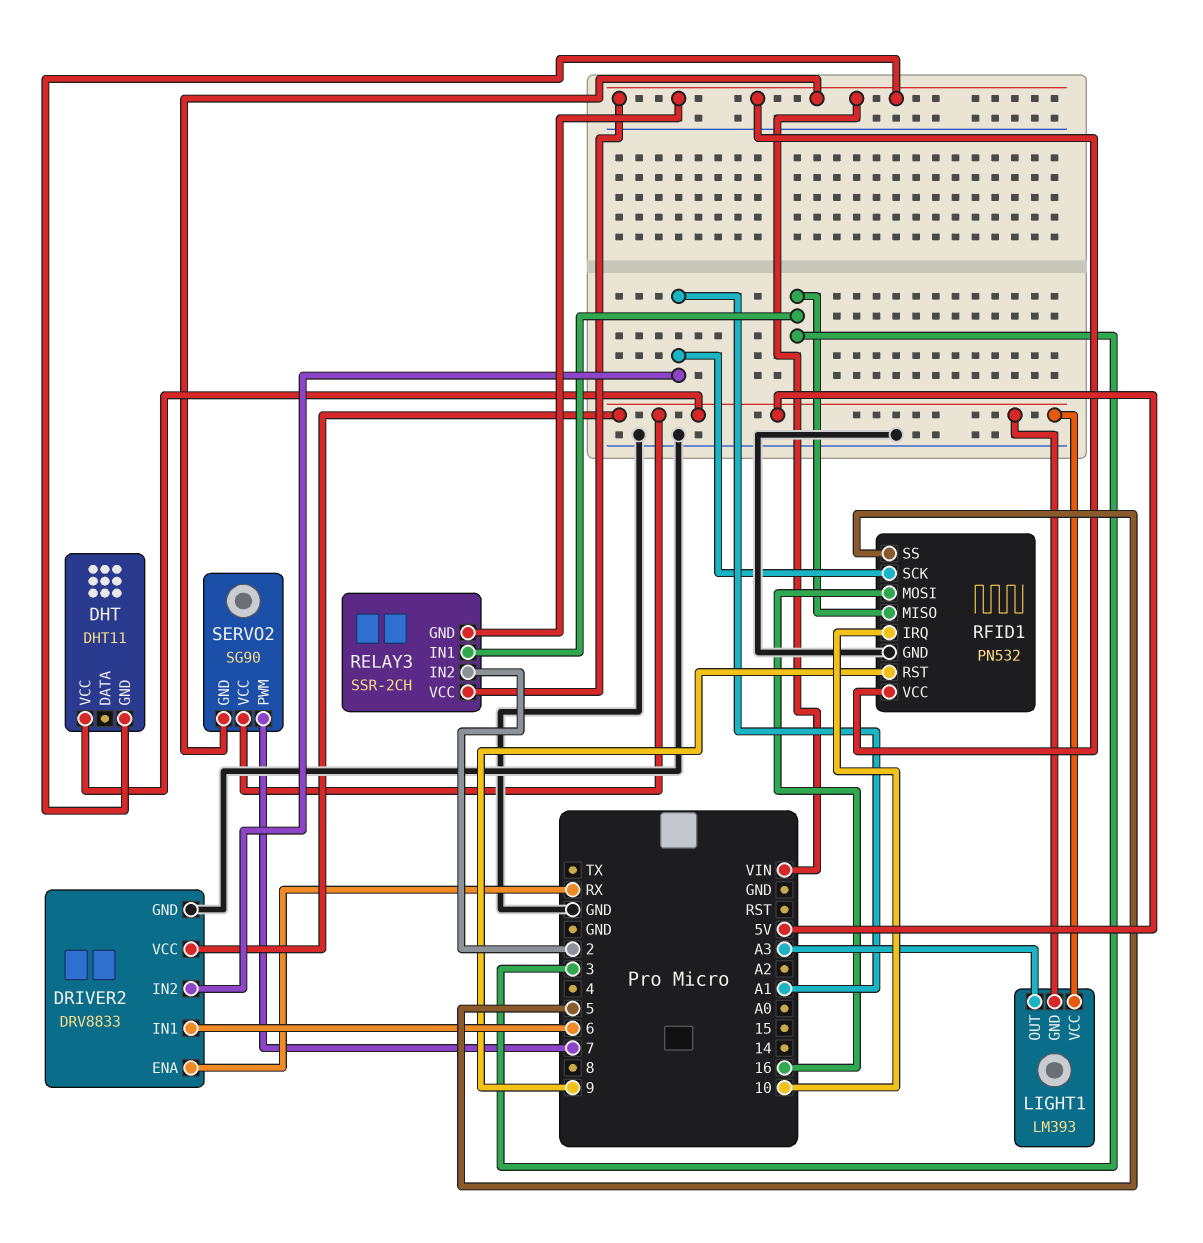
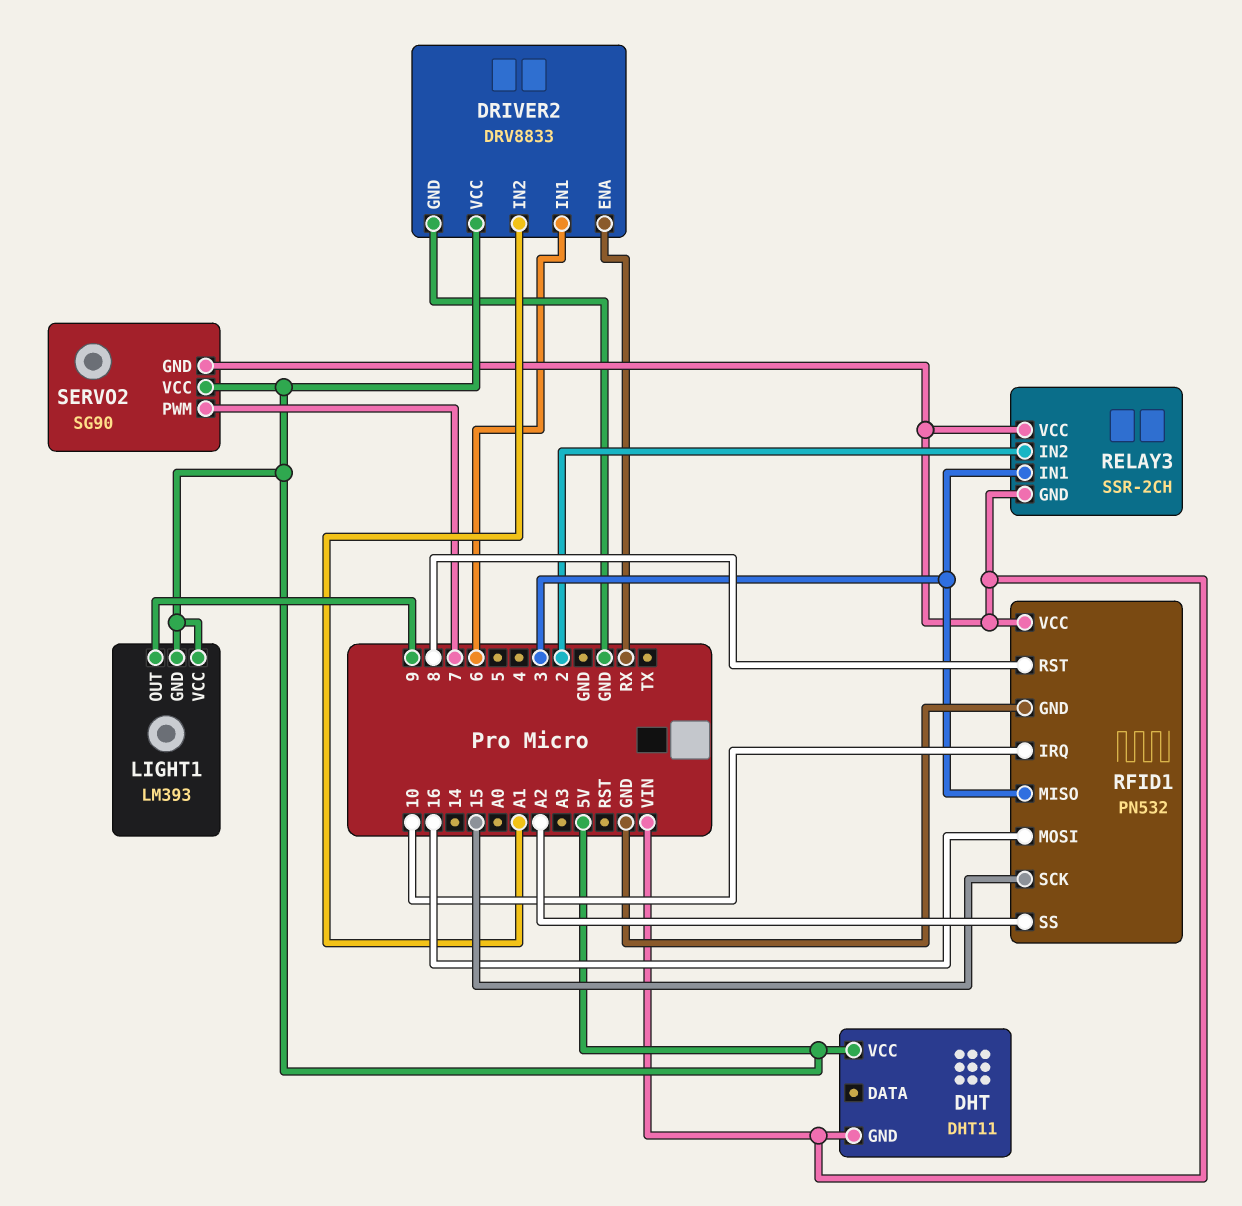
LIGHT1 pin OUT: A3 -> 9
RFID1 pin RST: 9 -> 8
RFID1 pin SCK: A1 -> 15
RFID1 pin SS: 5 -> A2

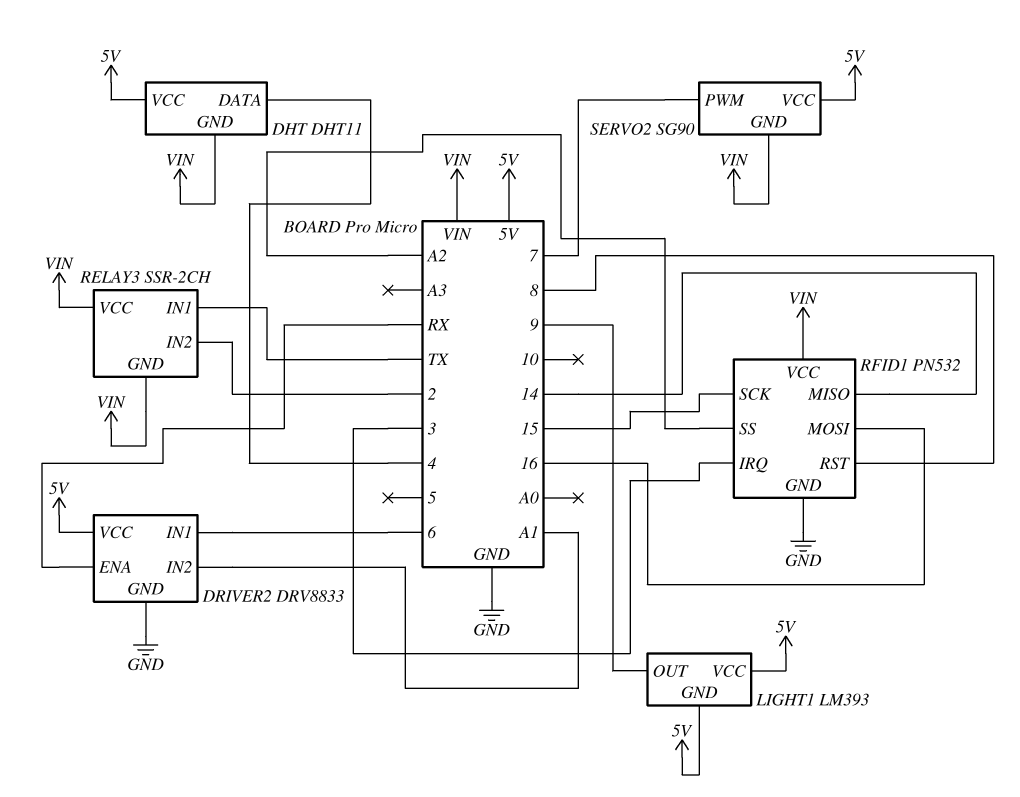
DHT pin DATA: none -> 4
RELAY3 pin IN1: 3 -> TX
RFID1 pin IRQ: 10 -> 3
RFID1 pin MISO: 3 -> 14

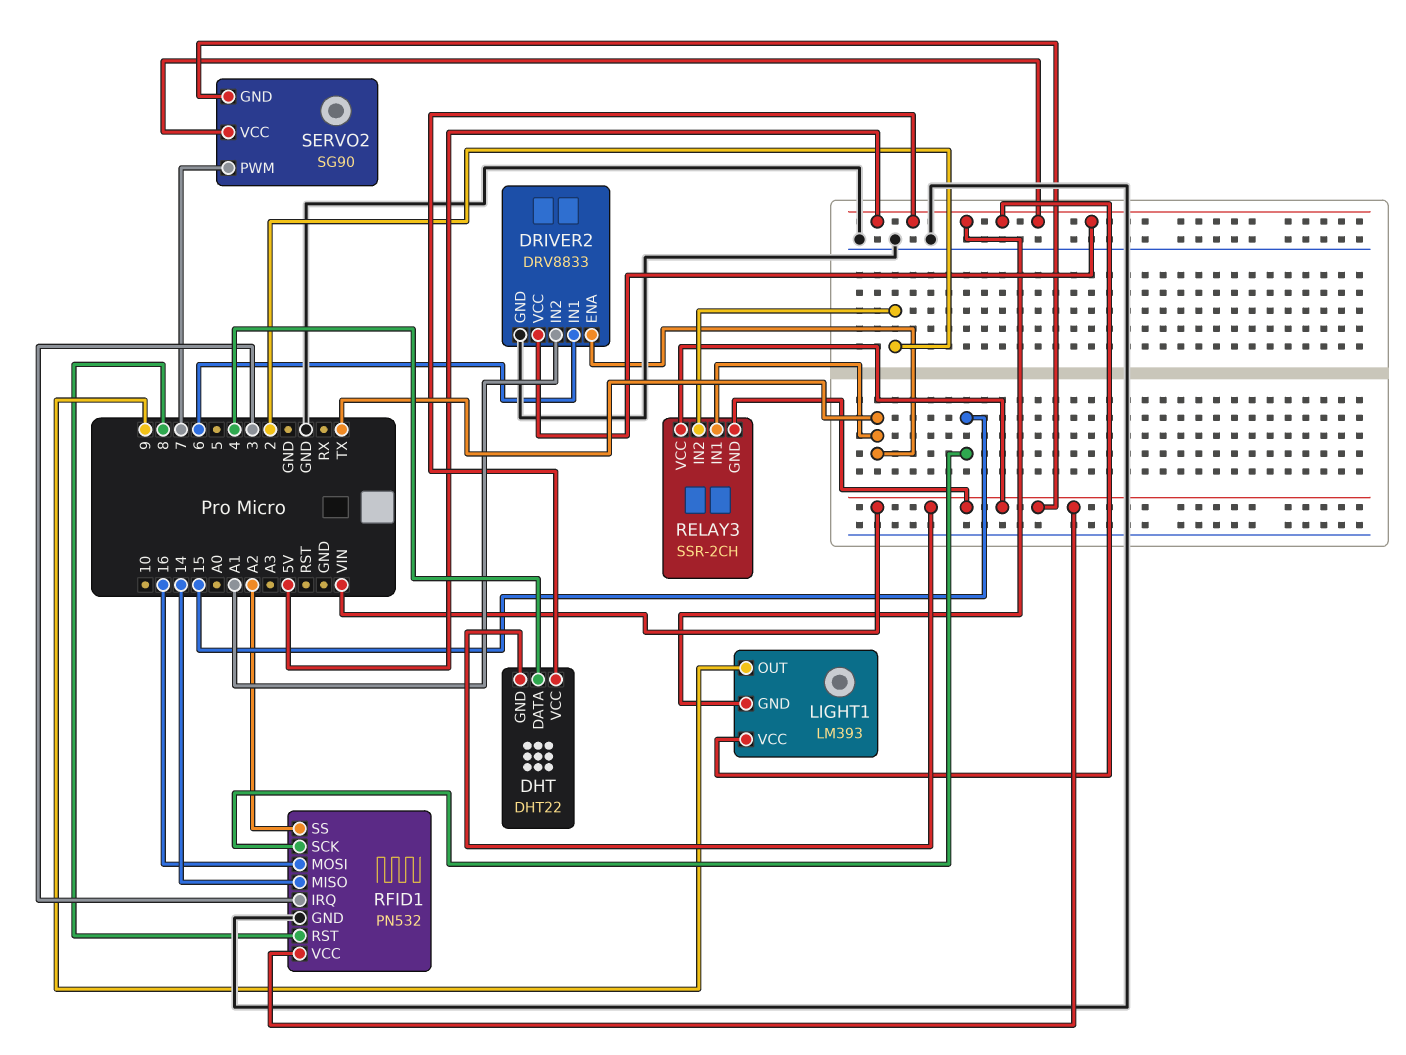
DHT: DHT11 -> DHT22
DRIVER2 pin ENA: RX -> TX

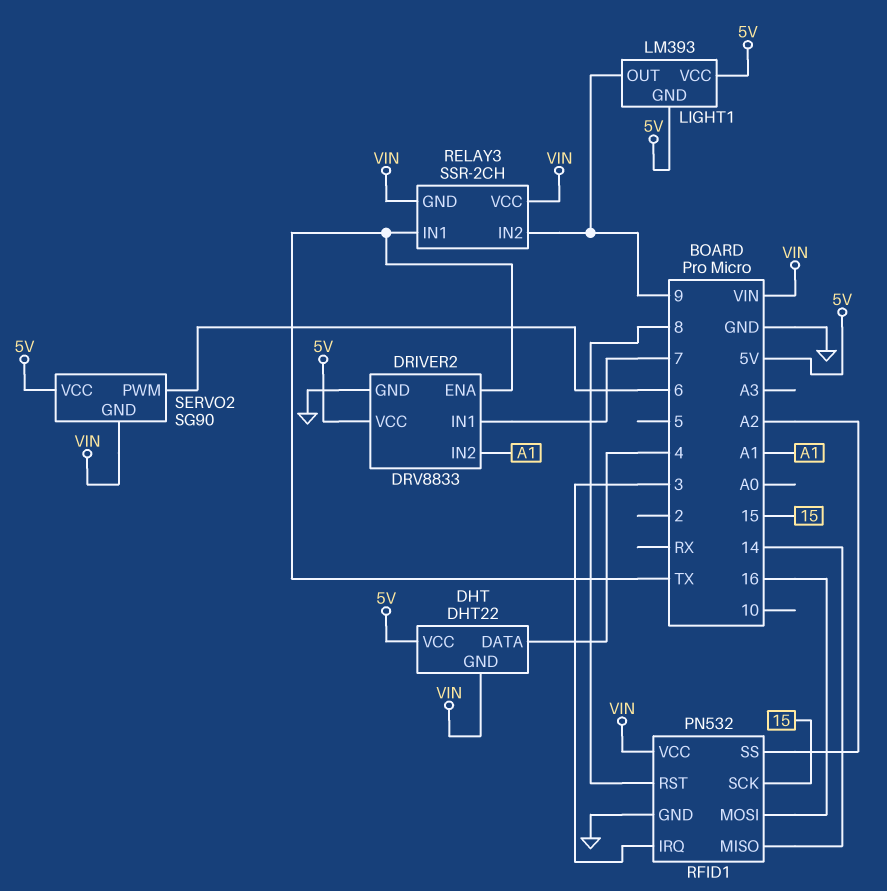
DRIVER2 pin IN1: 6 -> 7
RELAY3 pin IN2: 2 -> 9
SERVO2 pin PWM: 7 -> 6

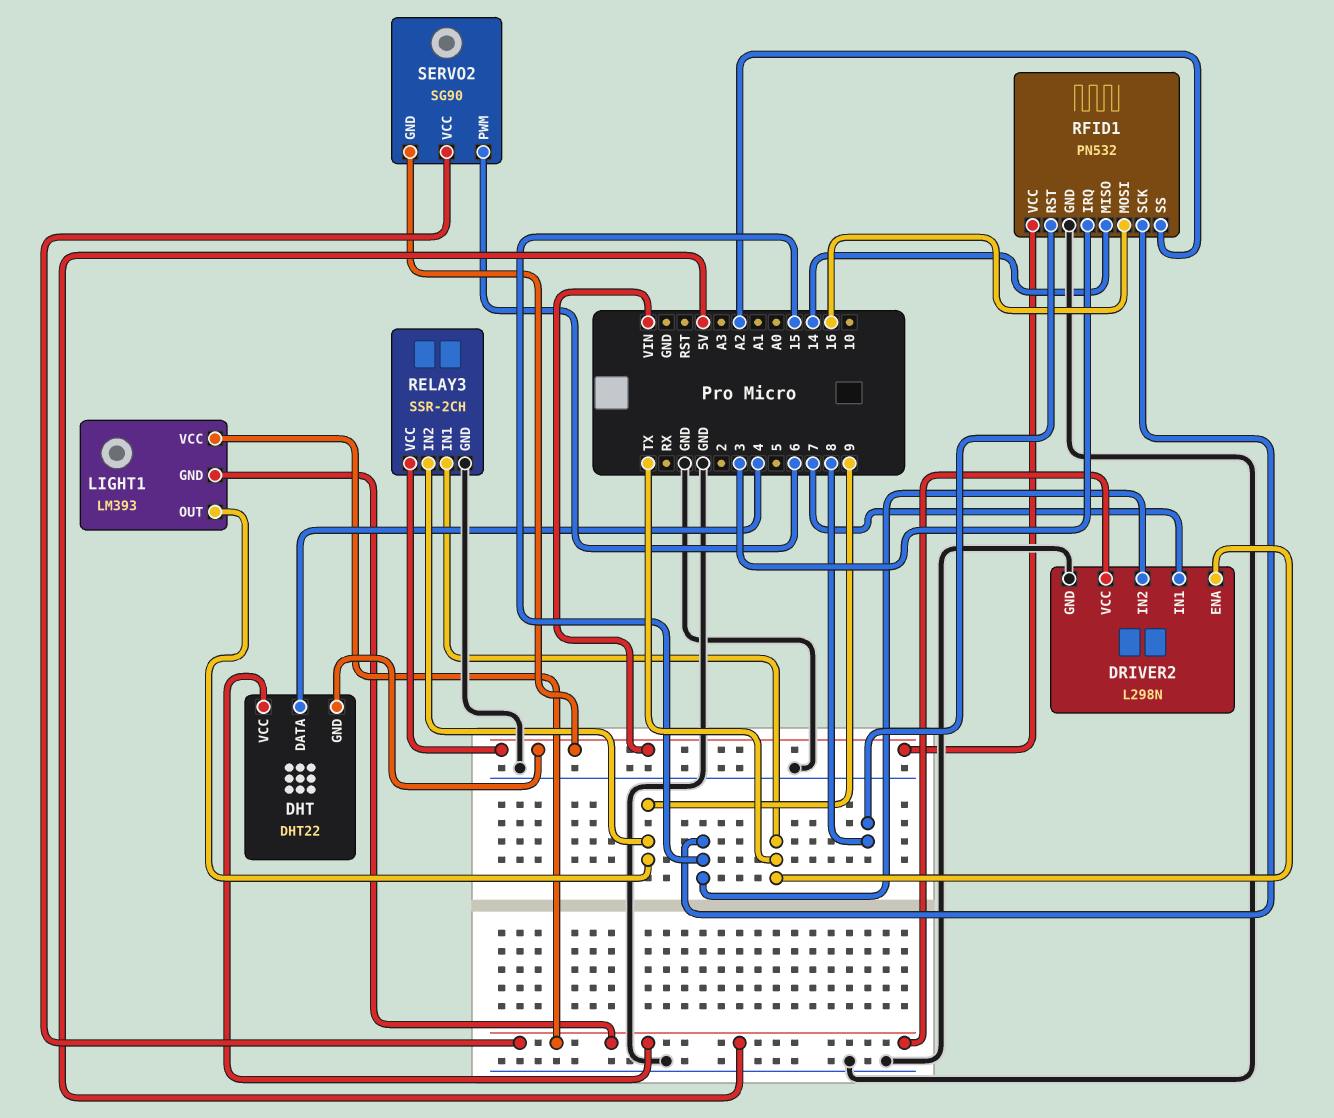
DRIVER2: DRV8833 -> L298N
DRIVER2 pin IN2: A1 -> 15
RELAY3 pin GND: VIN -> GND

